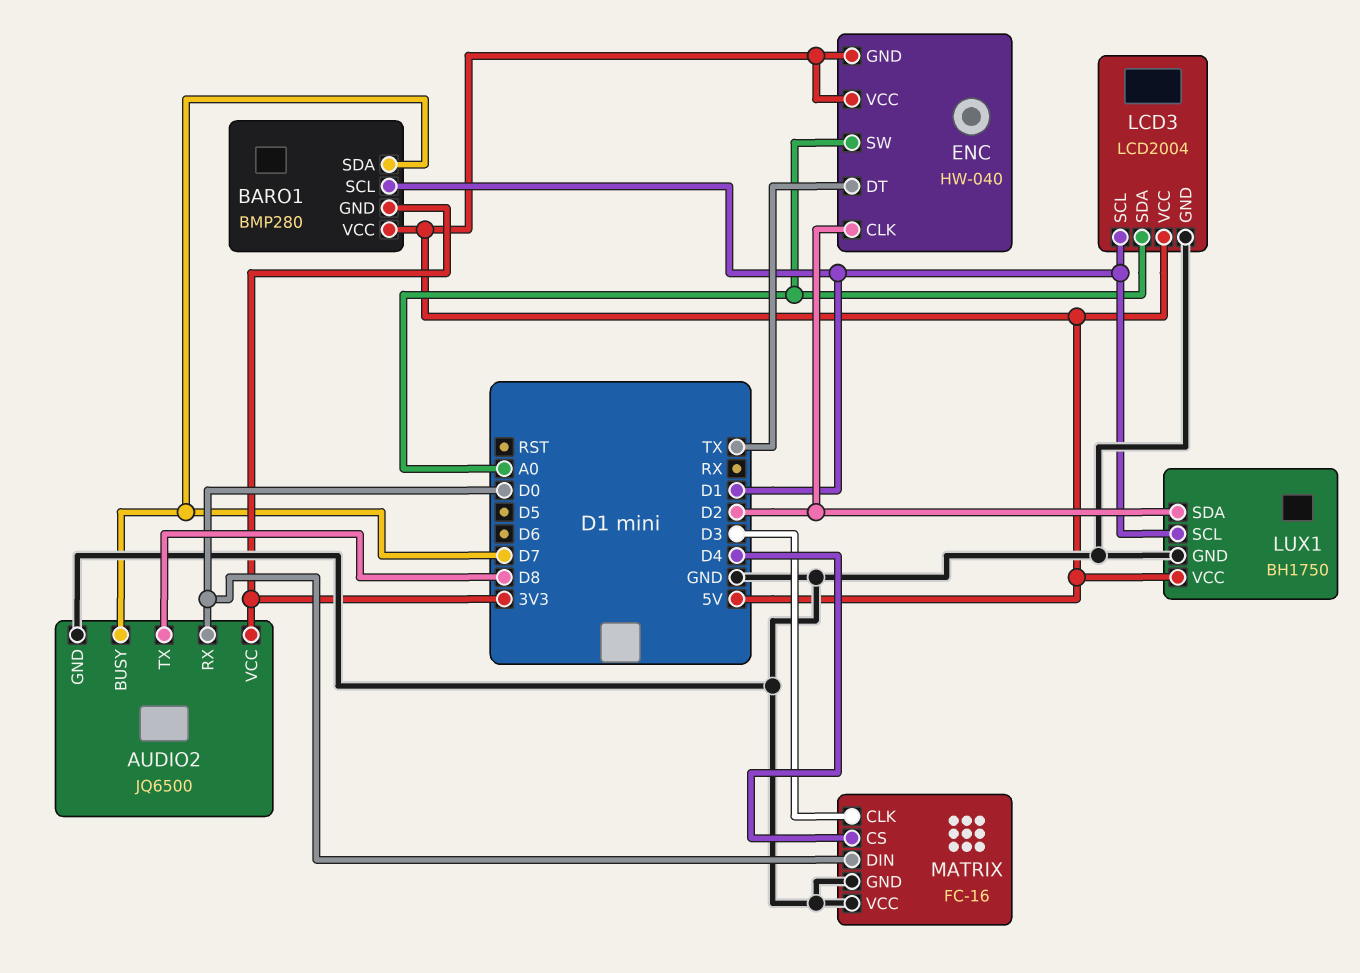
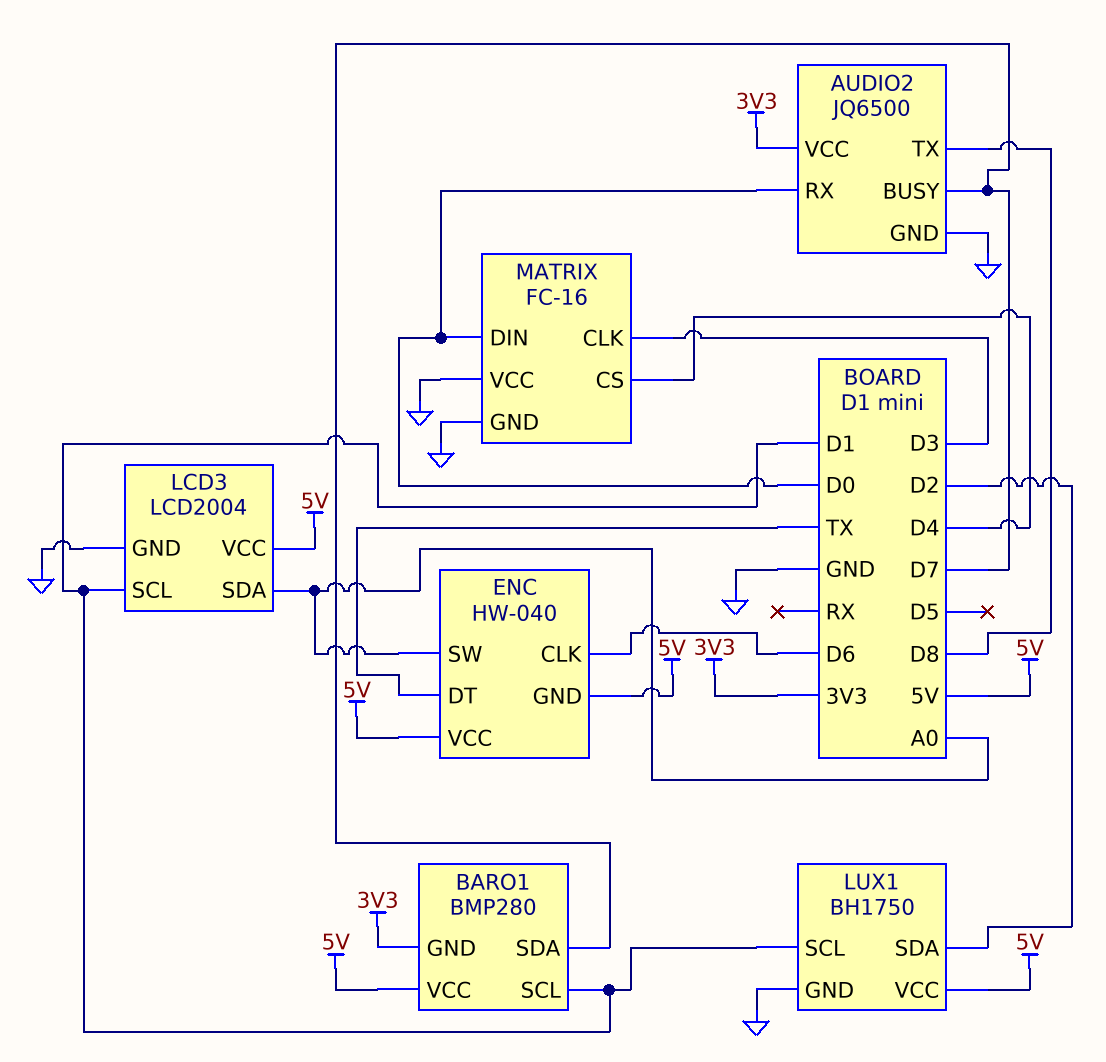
ENC pin CLK: D2 -> D6

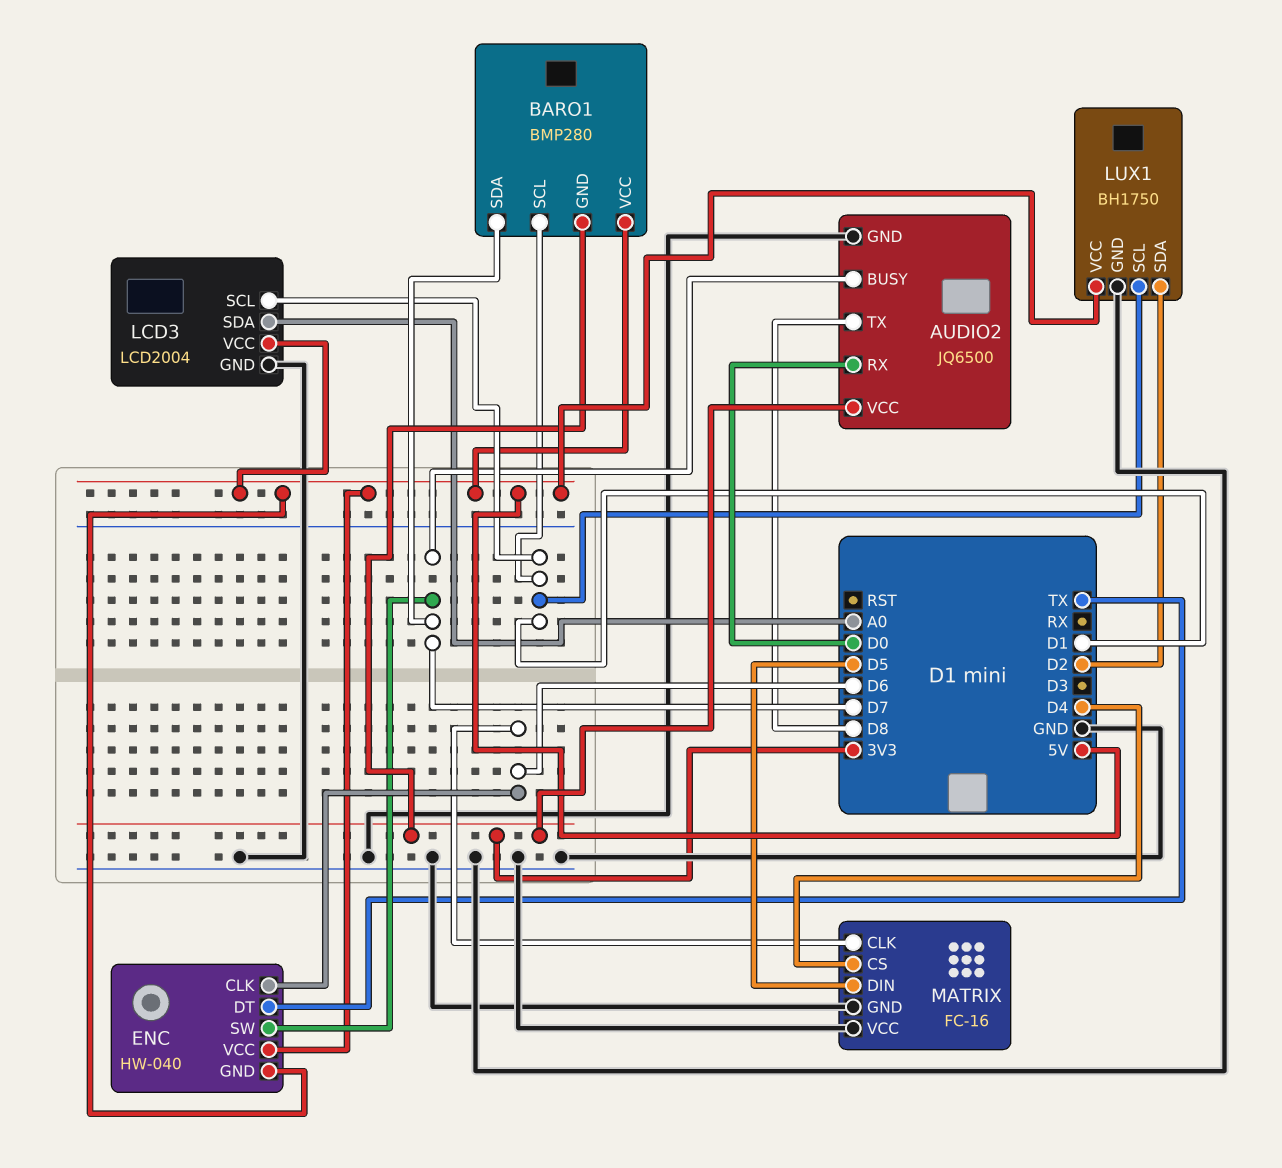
ENC pin SW: A0 -> D7
MATRIX pin CLK: D3 -> D6
MATRIX pin DIN: D0 -> D5

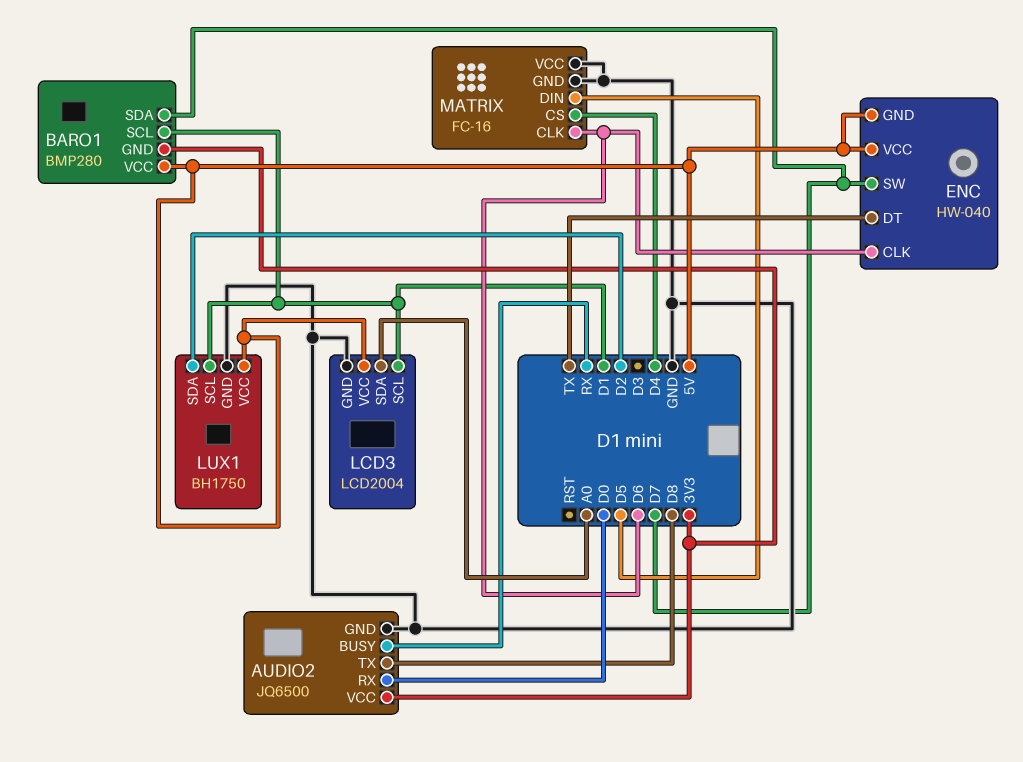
AUDIO2 pin BUSY: D7 -> RX

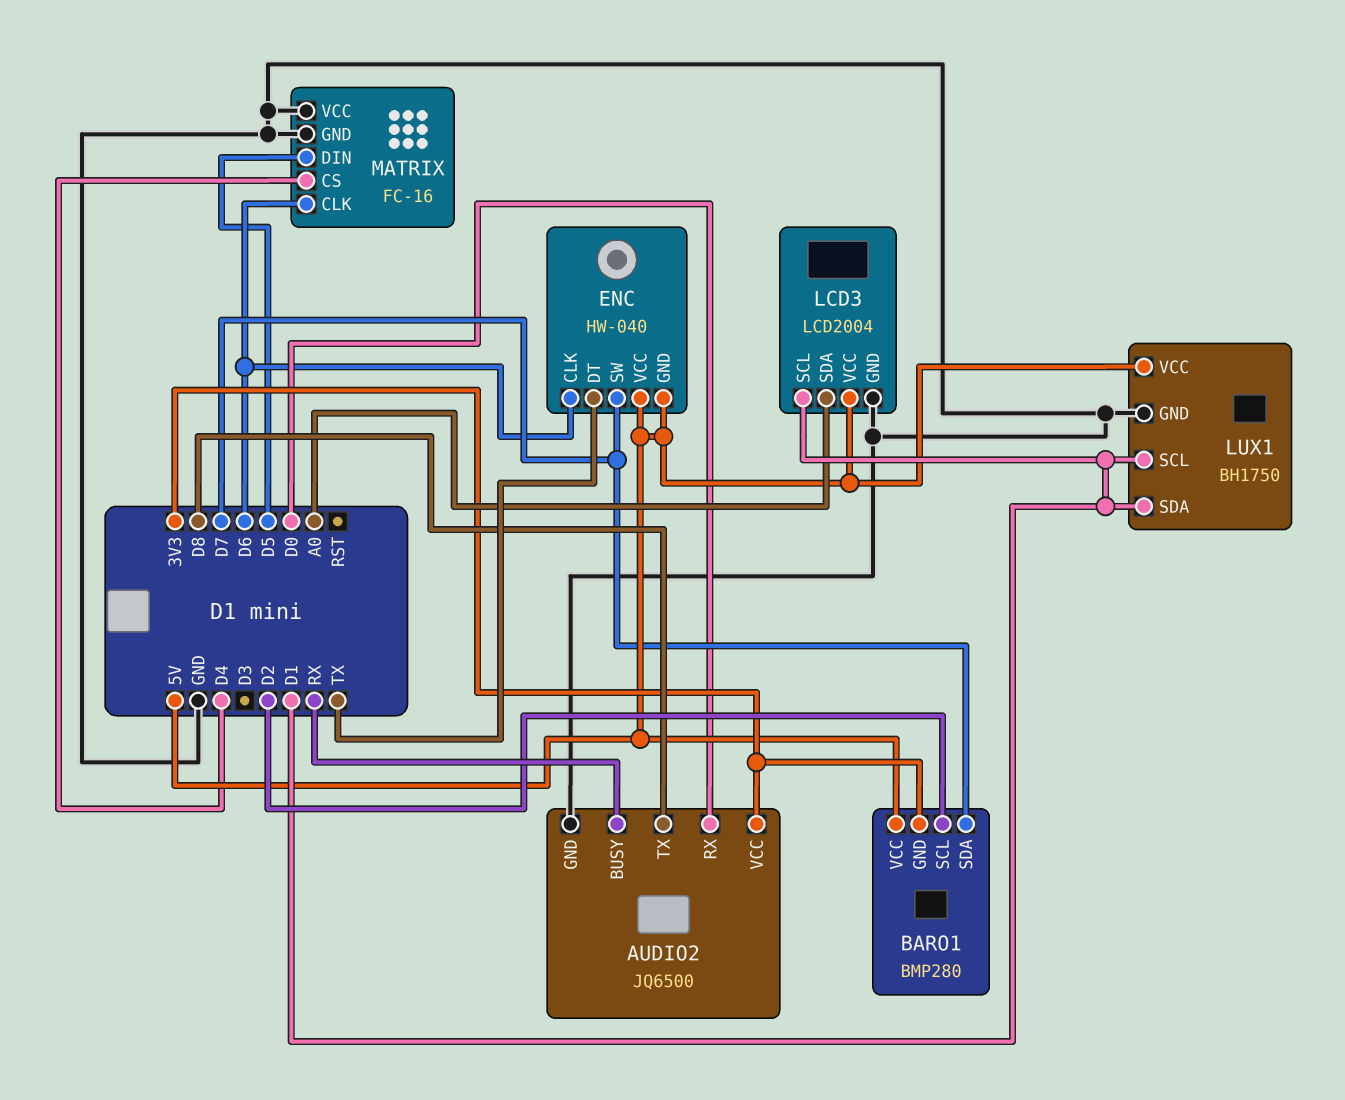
BARO1 pin SCL: D1 -> D2
LUX1 pin SDA: D2 -> D1

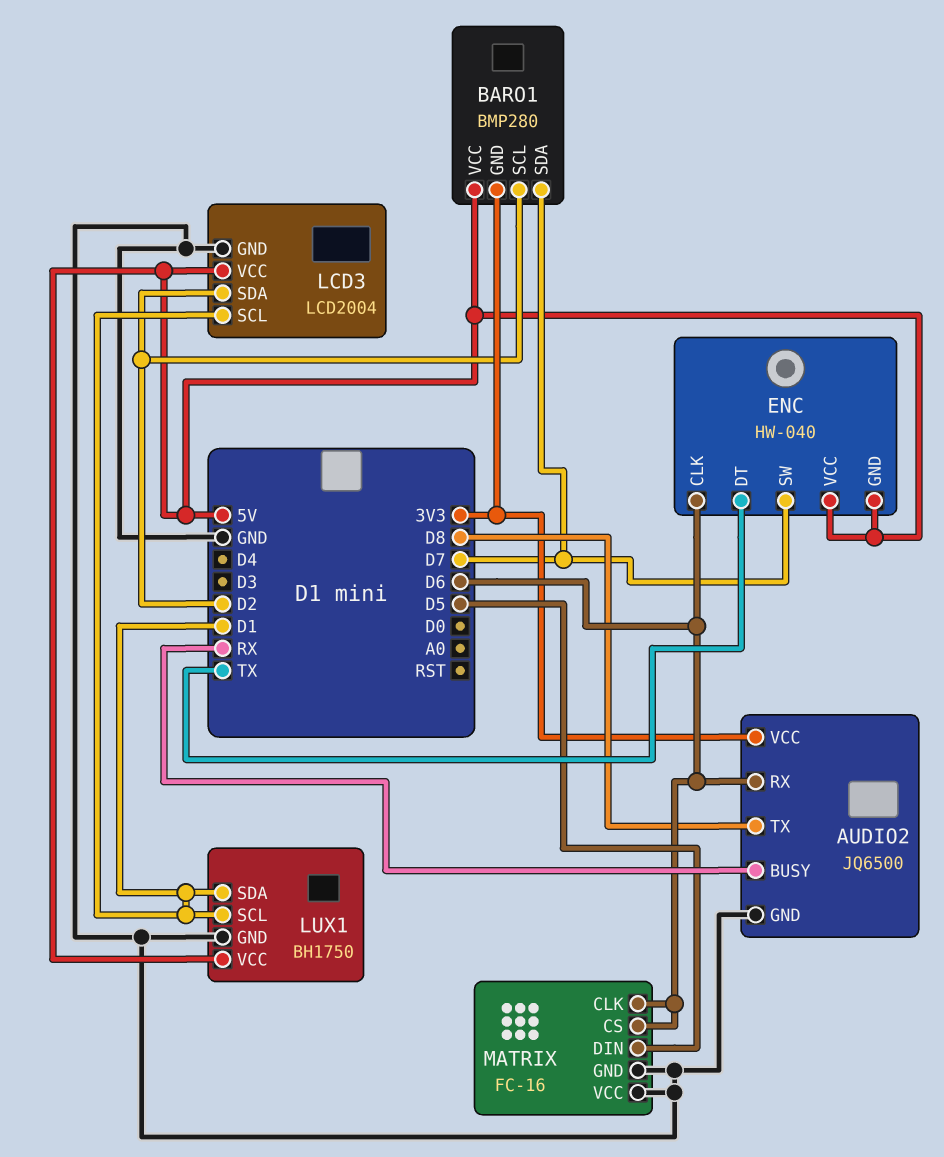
AUDIO2 pin RX: D0 -> D6
LCD3 pin SDA: A0 -> D2
MATRIX pin CS: D4 -> D6

